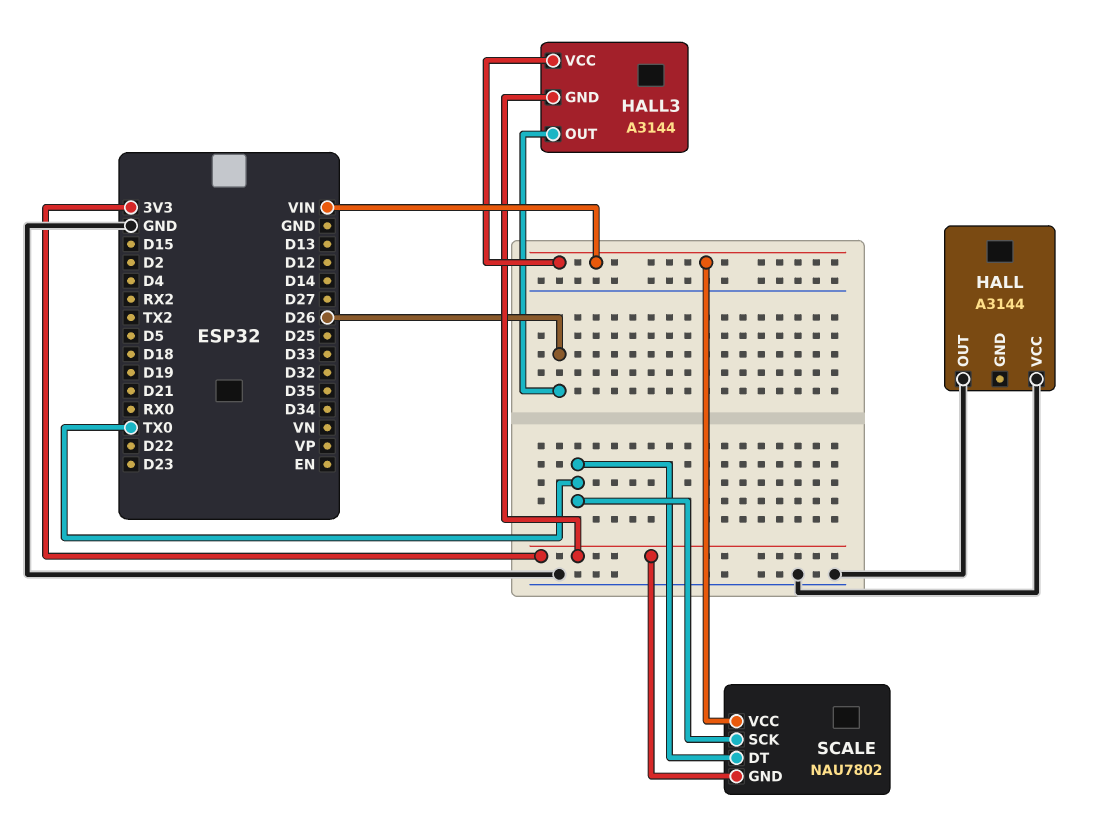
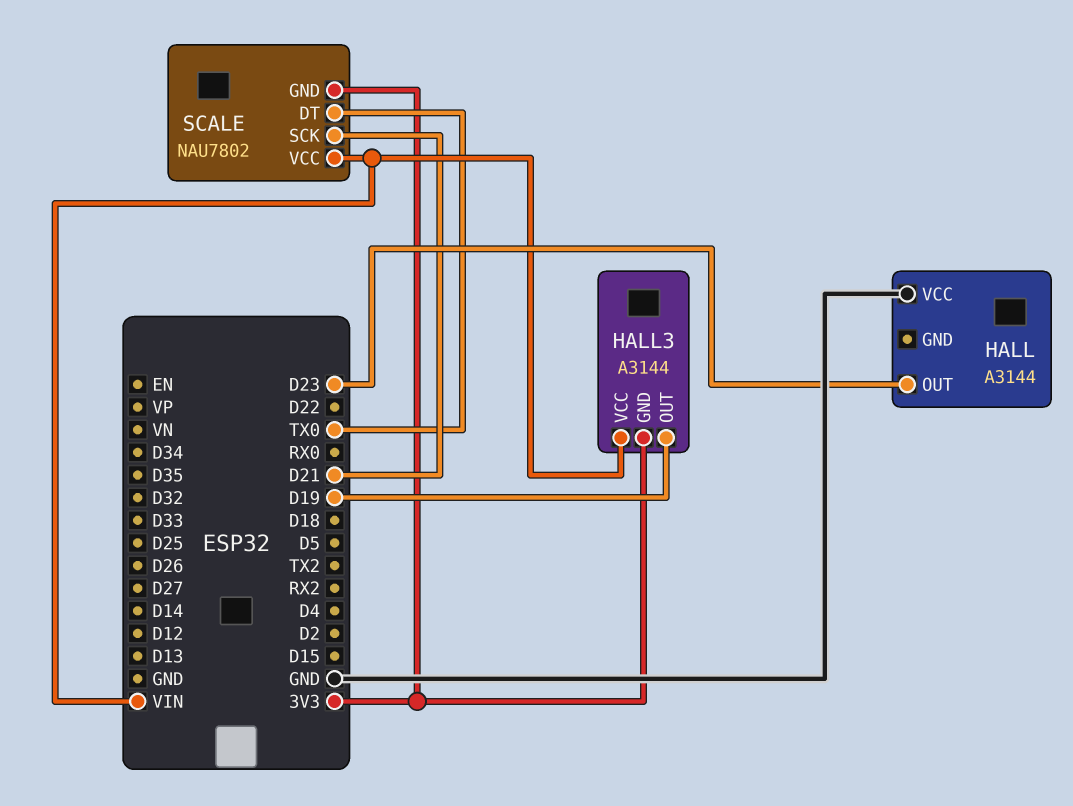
HALL pin OUT: GND -> D23
HALL3 pin OUT: D26 -> D19
SCALE pin SCK: TX0 -> D21

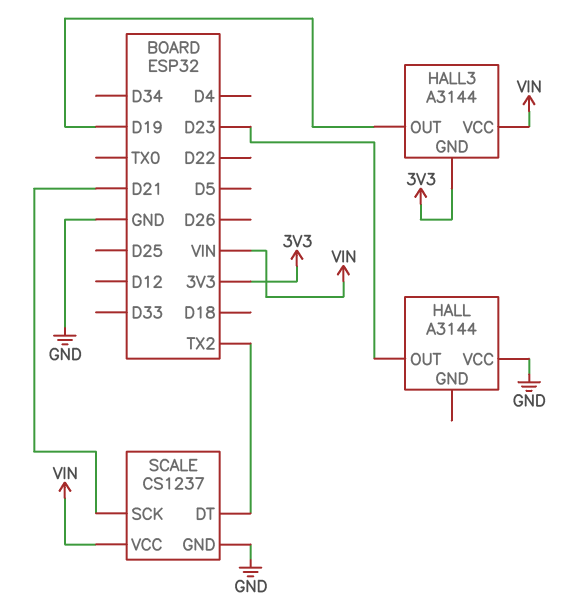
SCALE: NAU7802 -> CS1237
SCALE pin DT: TX0 -> TX2
SCALE pin GND: 3V3 -> GND

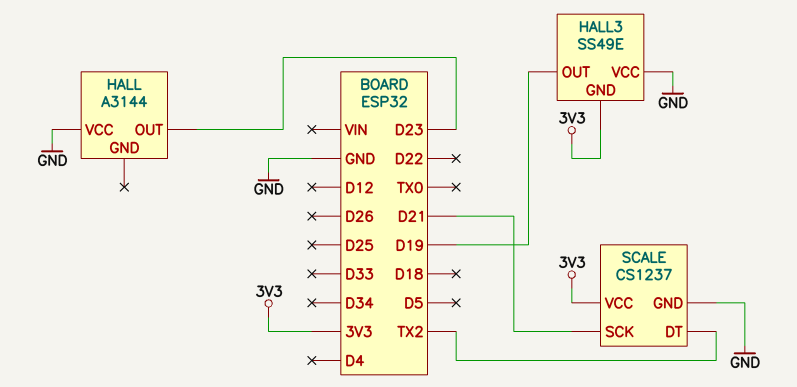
HALL3: A3144 -> SS49E
HALL3 pin VCC: VIN -> GND
SCALE pin VCC: VIN -> 3V3

